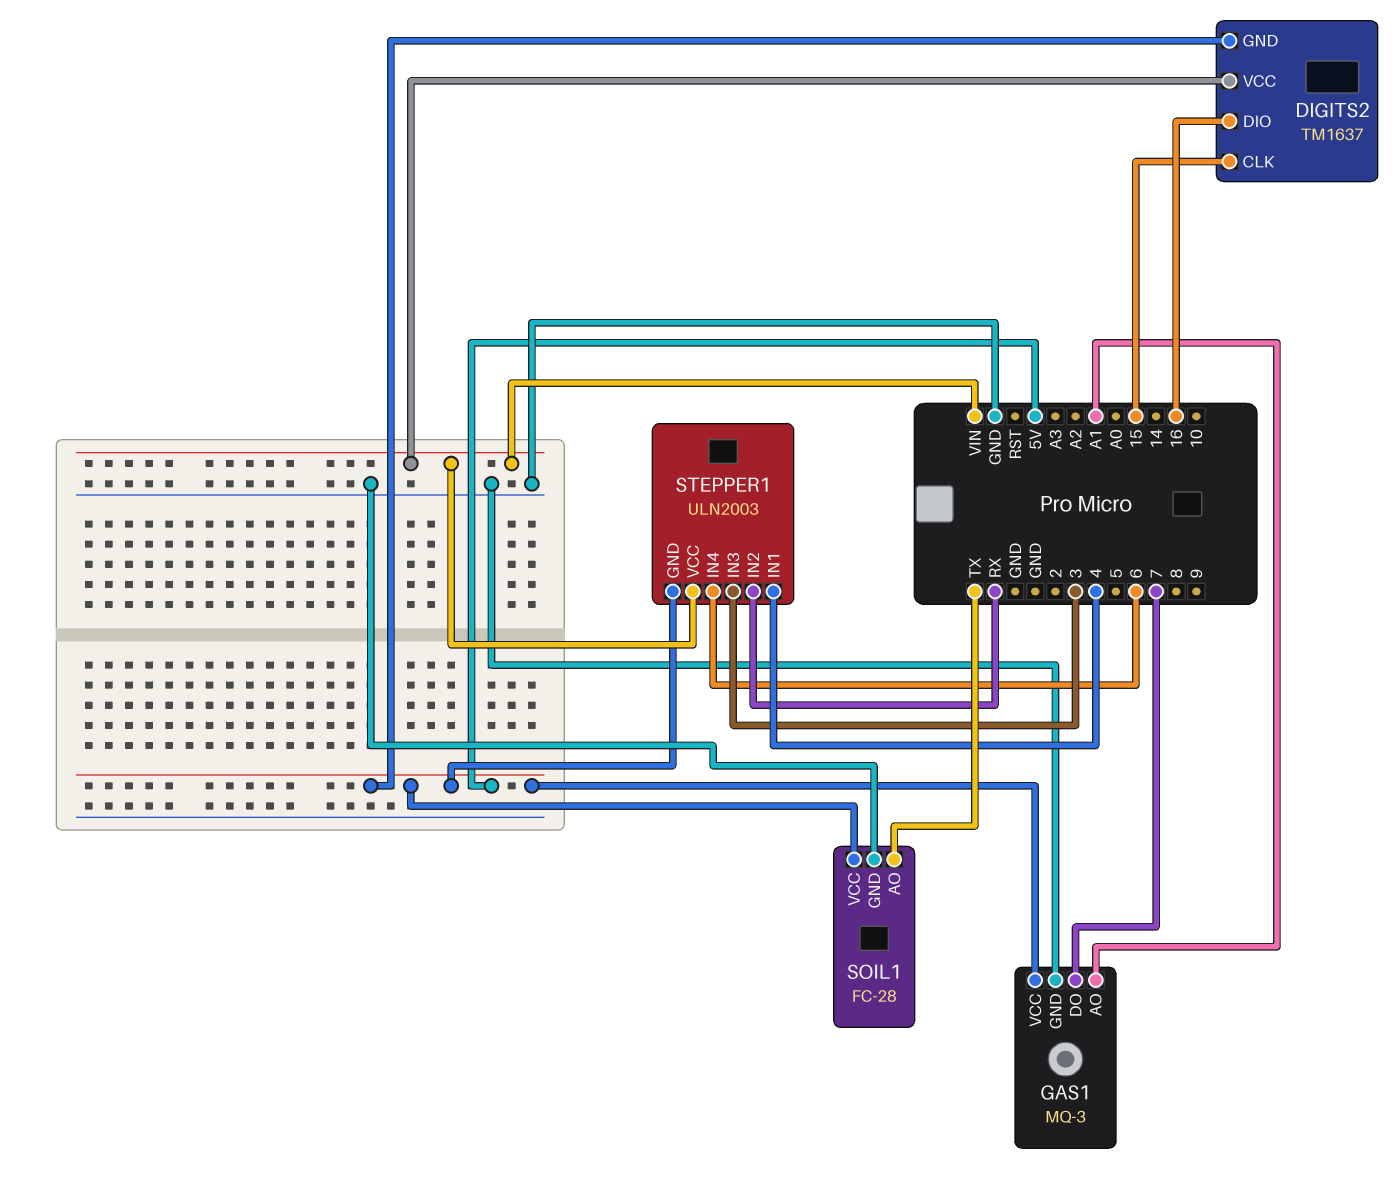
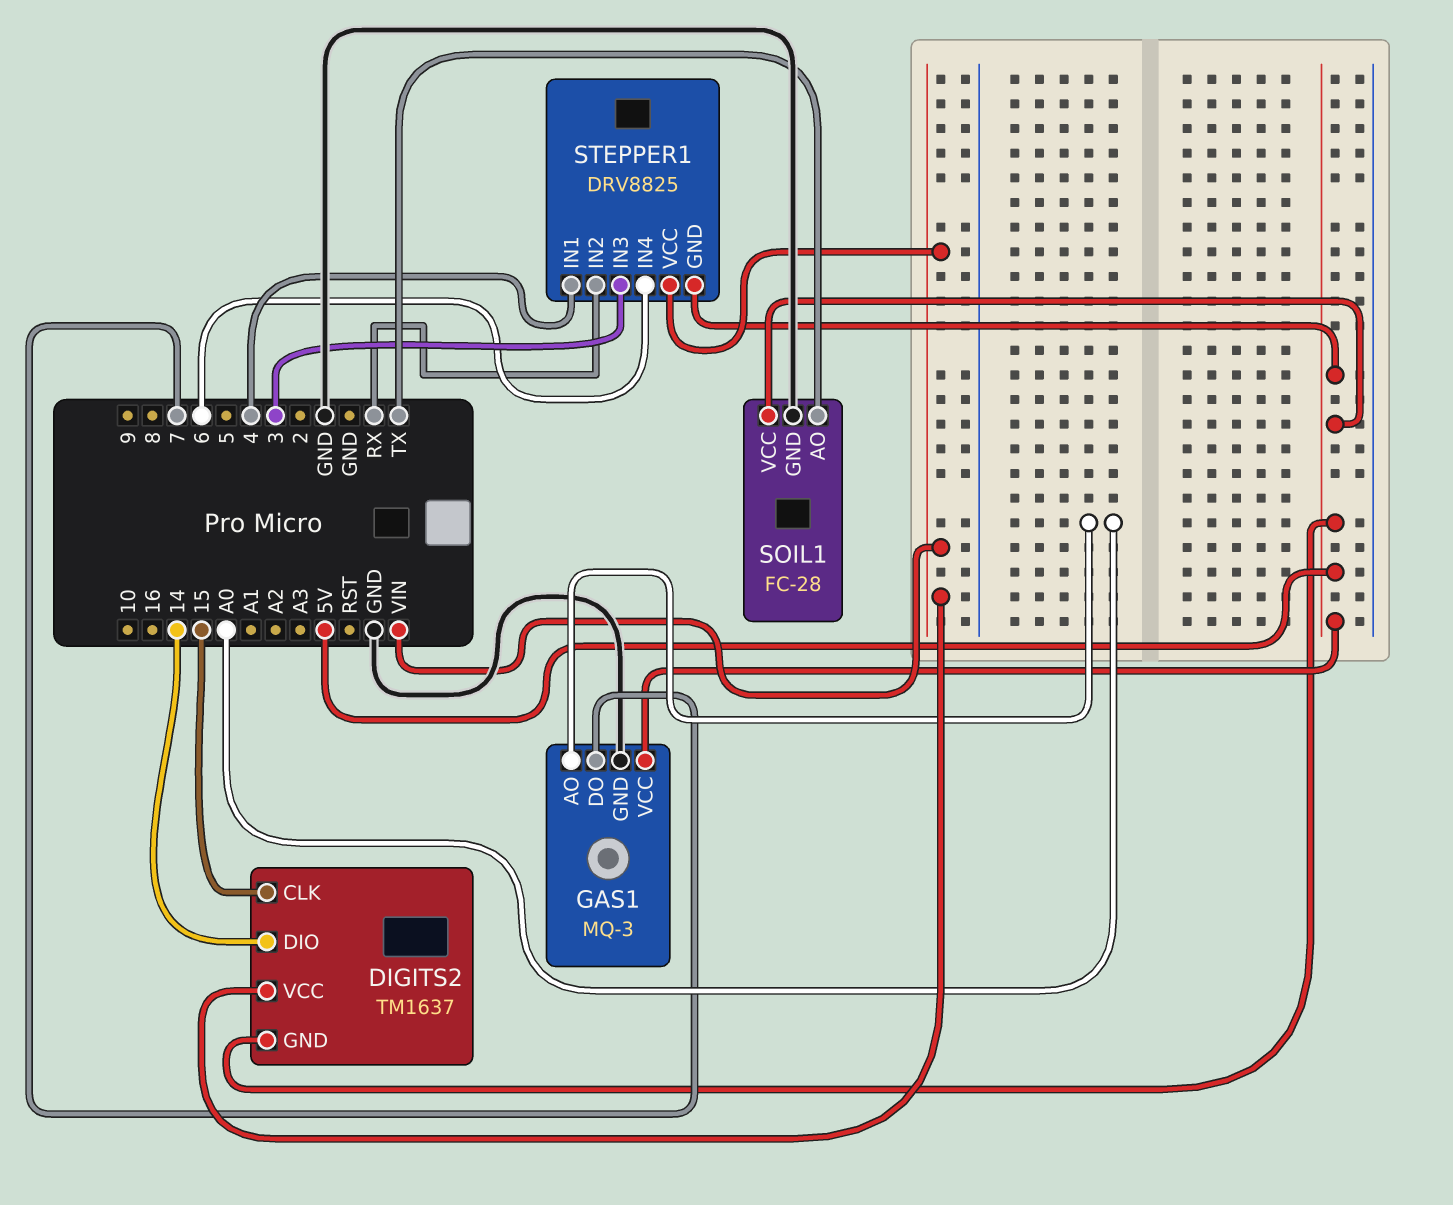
DIGITS2 pin DIO: 16 -> 14
GAS1 pin AO: A1 -> A0
STEPPER1: ULN2003 -> DRV8825

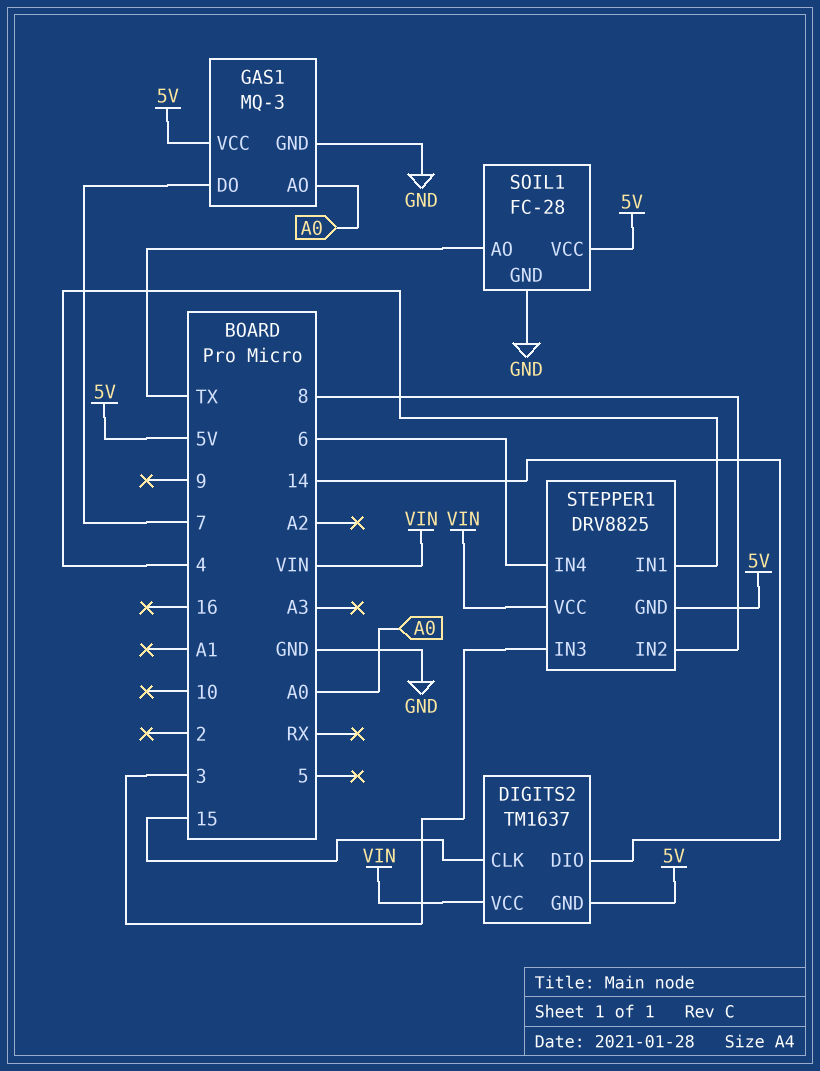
STEPPER1 pin IN2: RX -> 8

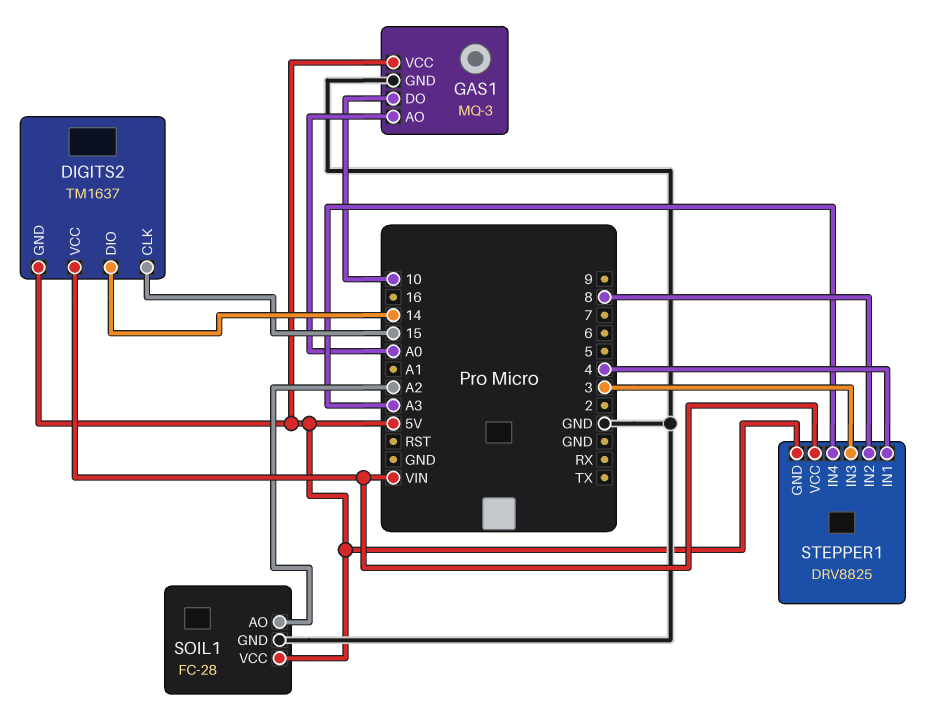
GAS1 pin DO: 7 -> 10
SOIL1 pin AO: TX -> A2
STEPPER1 pin IN4: 6 -> A3

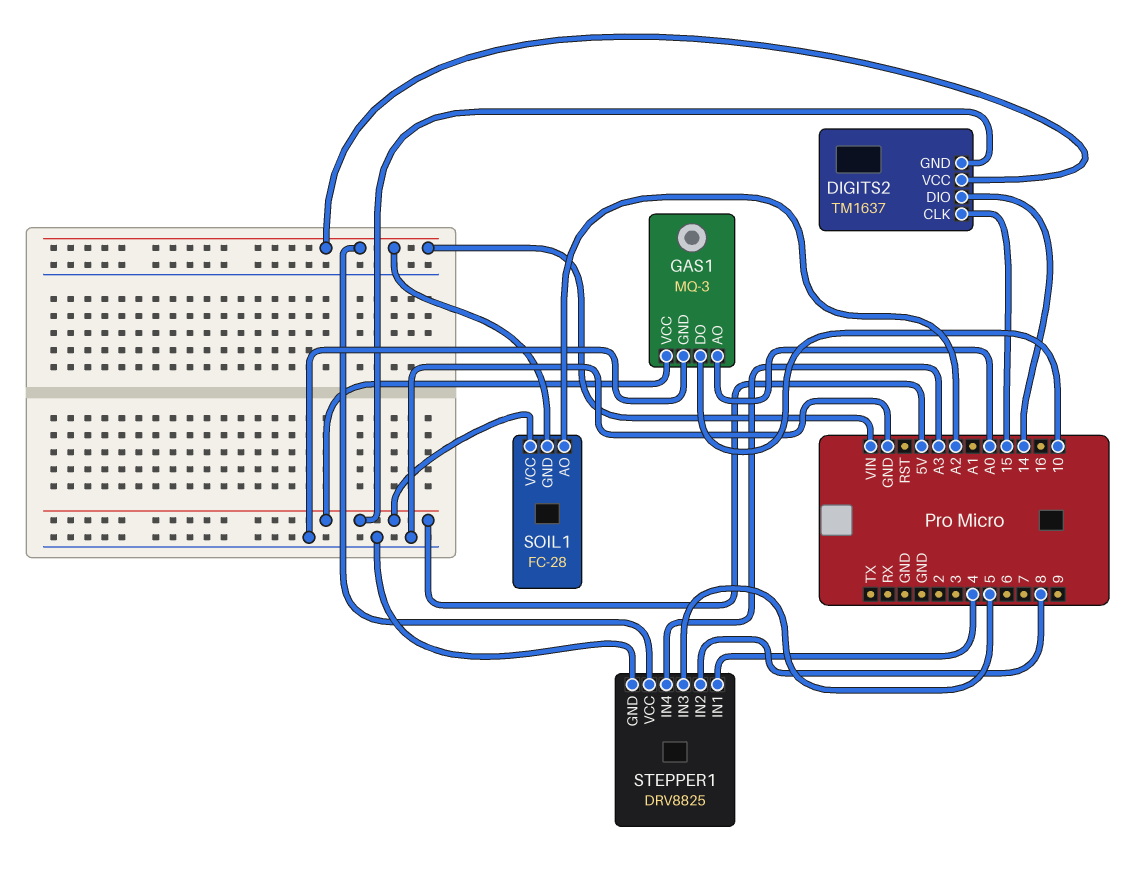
SOIL1 pin GND: GND -> VIN
STEPPER1 pin GND: 5V -> GND
STEPPER1 pin IN3: 3 -> 5

